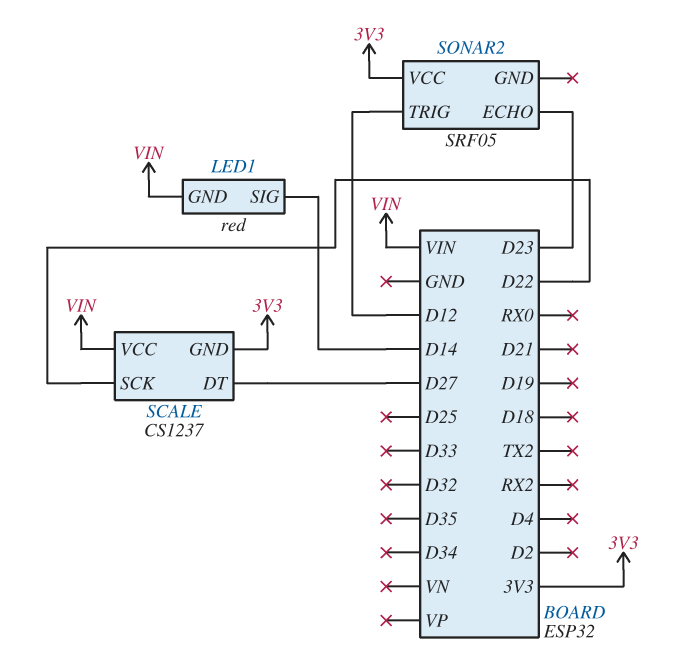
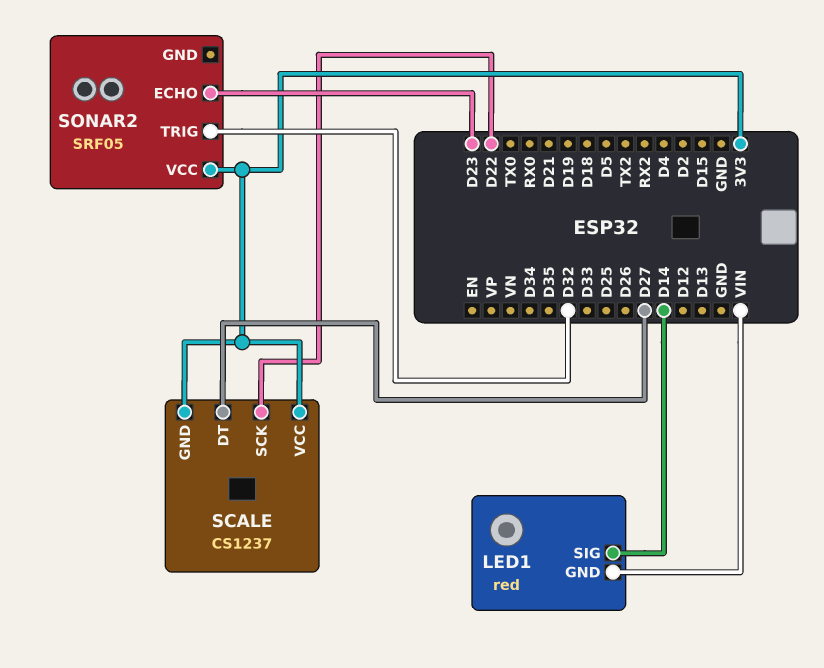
SCALE pin VCC: VIN -> 3V3
SONAR2 pin TRIG: D12 -> D32

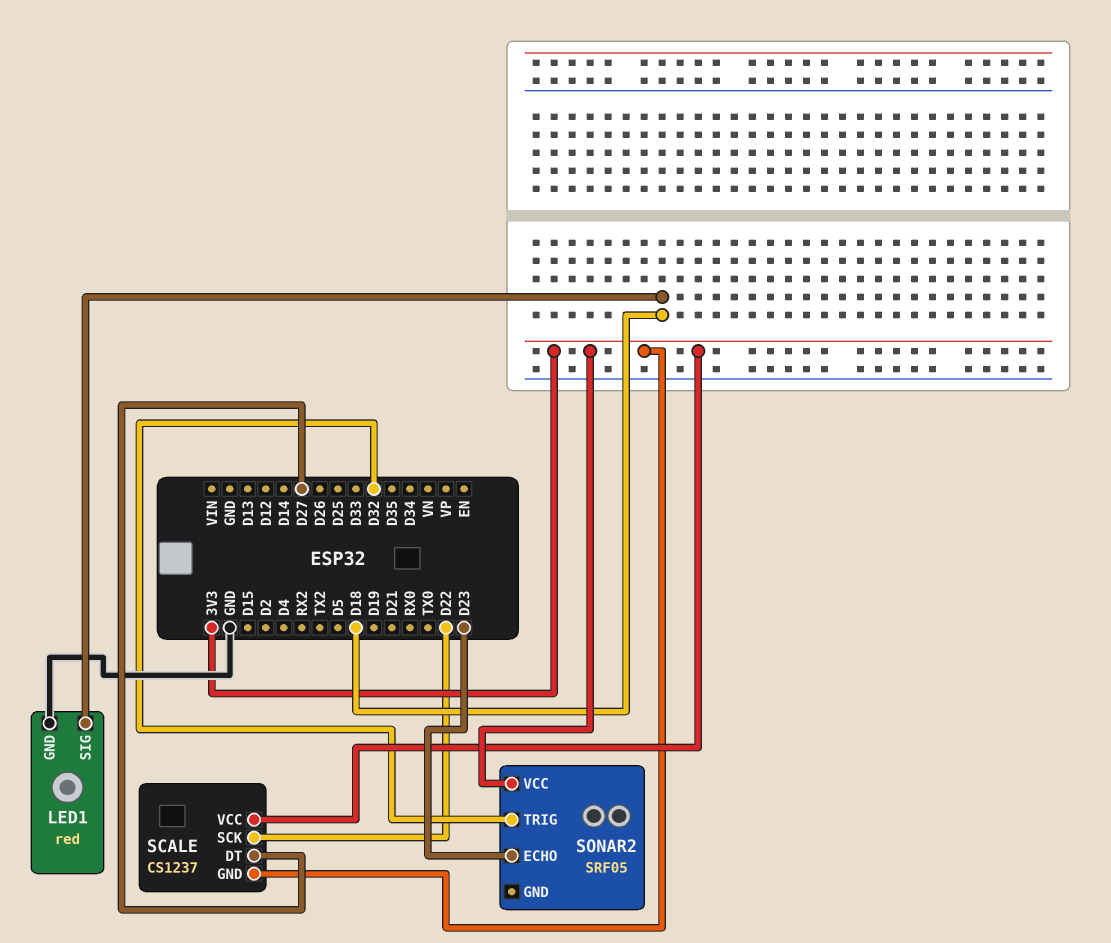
LED1 pin GND: VIN -> GND
LED1 pin SIG: D14 -> D18

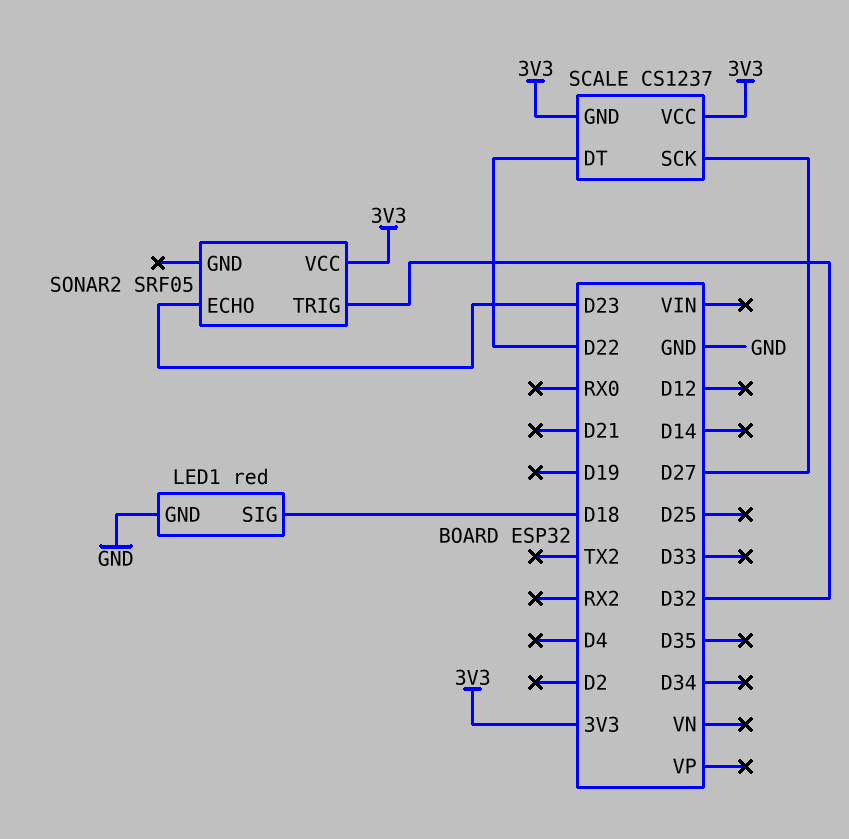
SCALE pin DT: D27 -> D22
SCALE pin SCK: D22 -> D27

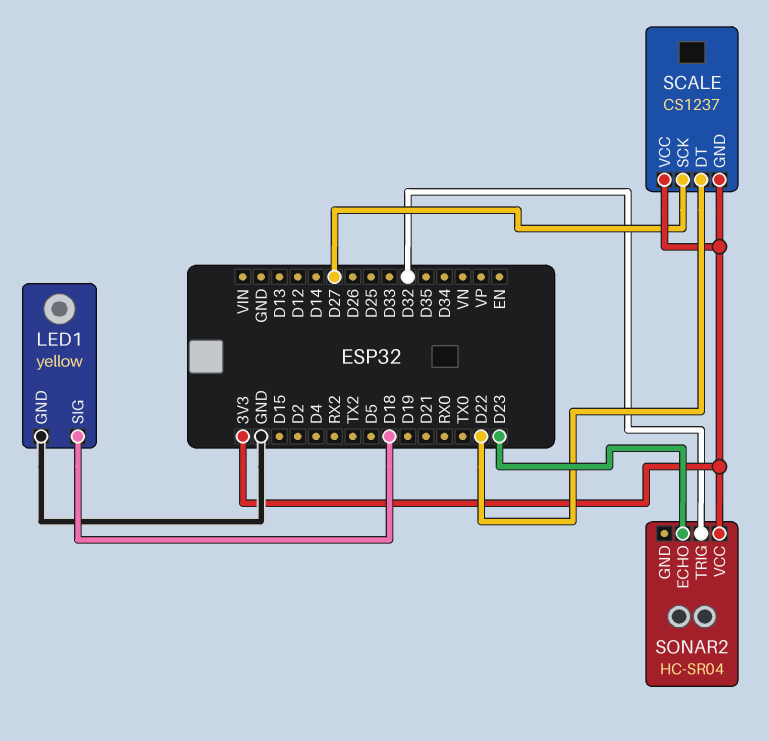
LED1: red -> yellow
SONAR2: SRF05 -> HC-SR04

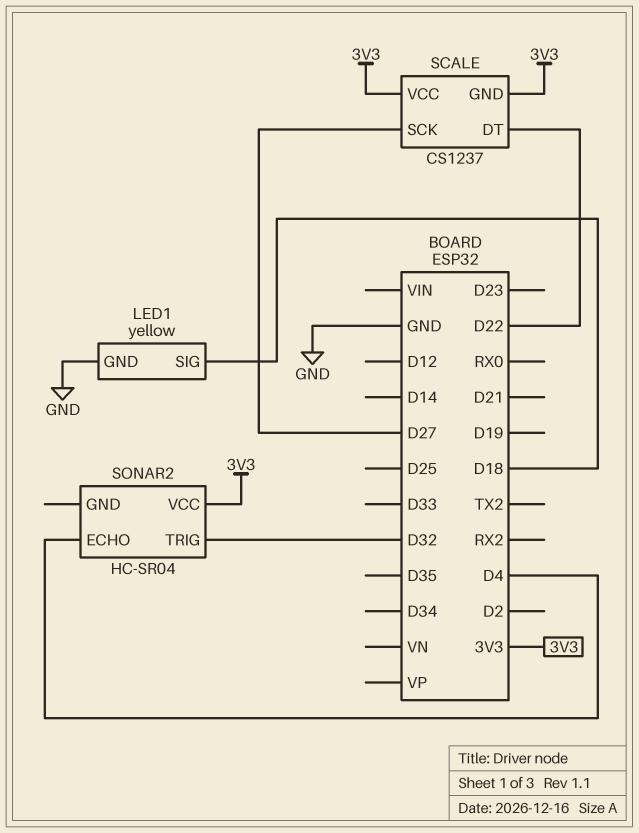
SONAR2 pin ECHO: D23 -> D4

